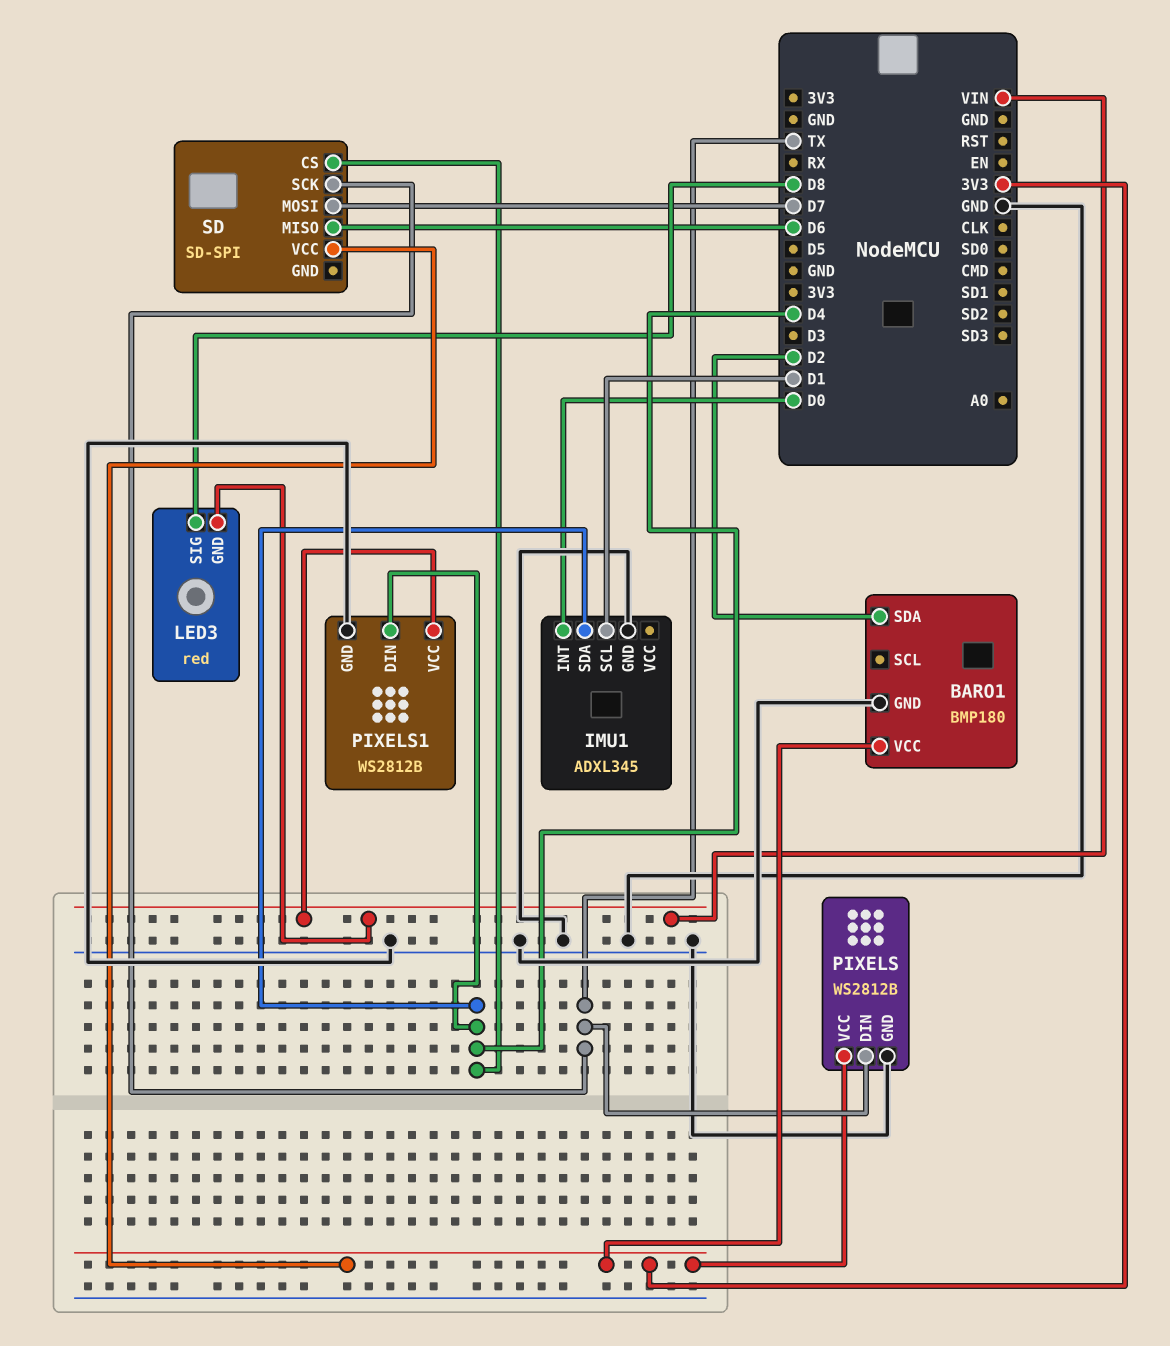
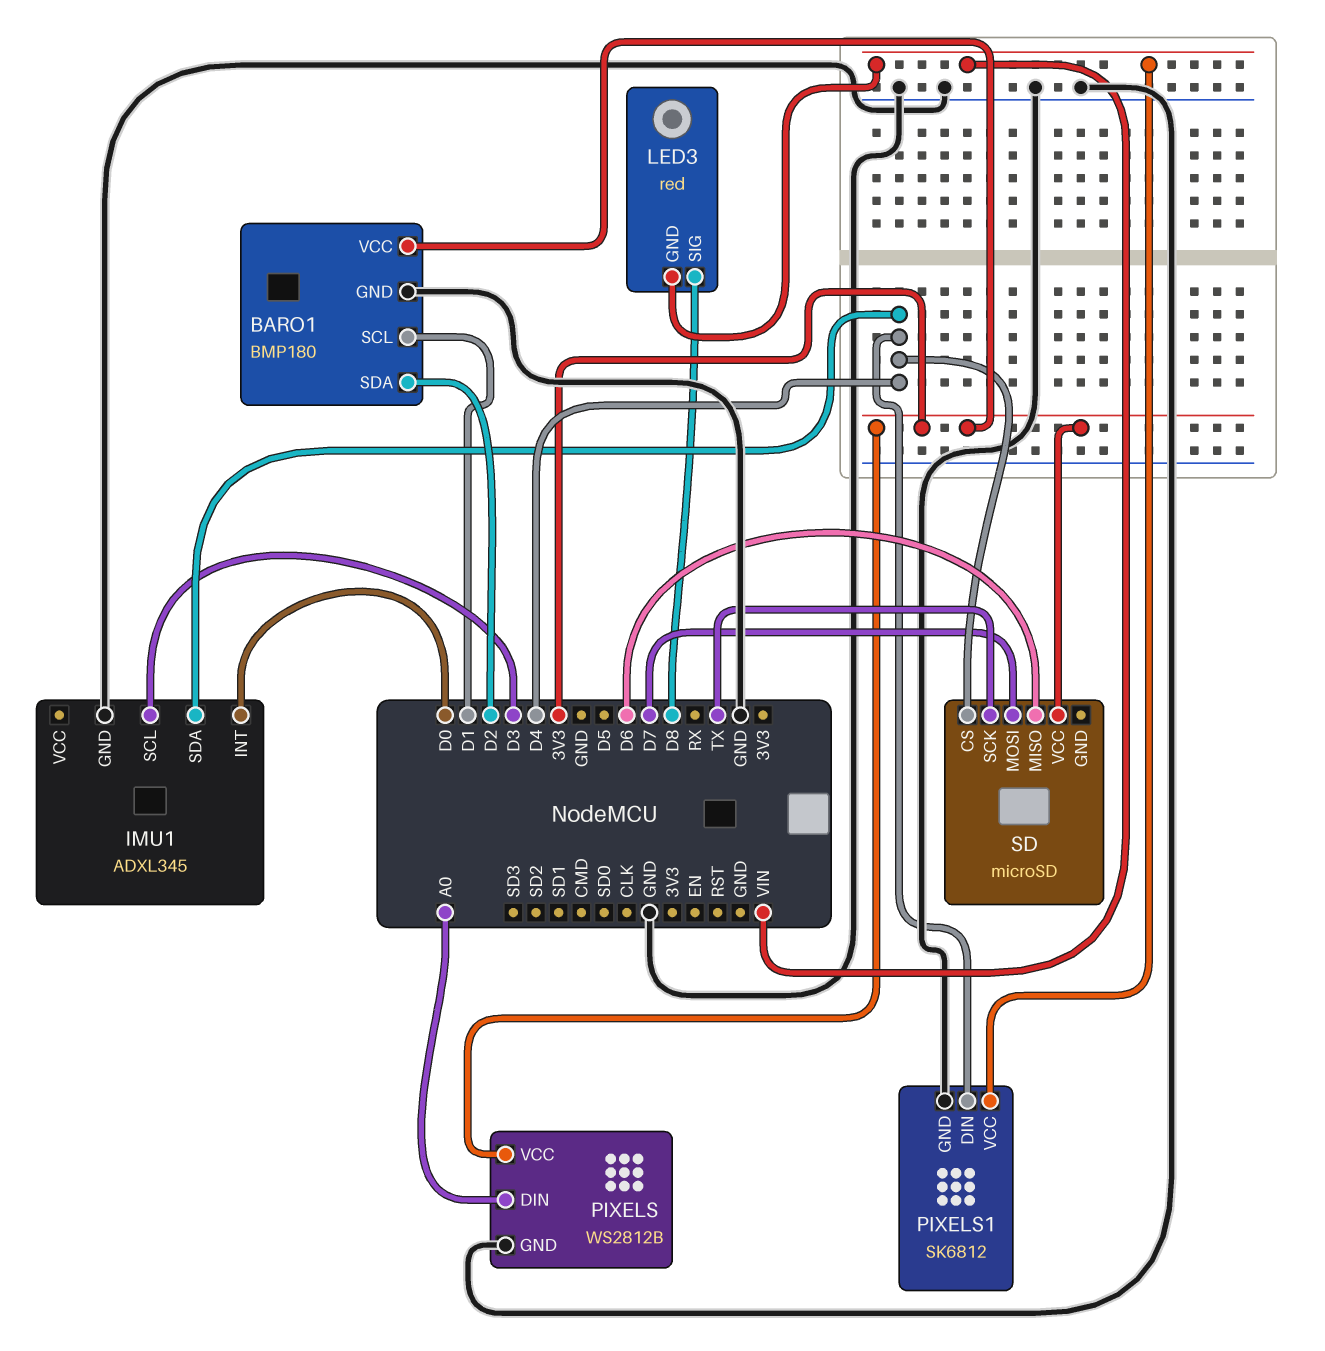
BARO1 pin SCL: none -> D1
IMU1 pin SCL: D1 -> D3
PIXELS pin DIN: TX -> A0
PIXELS1: WS2812B -> SK6812
SD: SD-SPI -> microSD

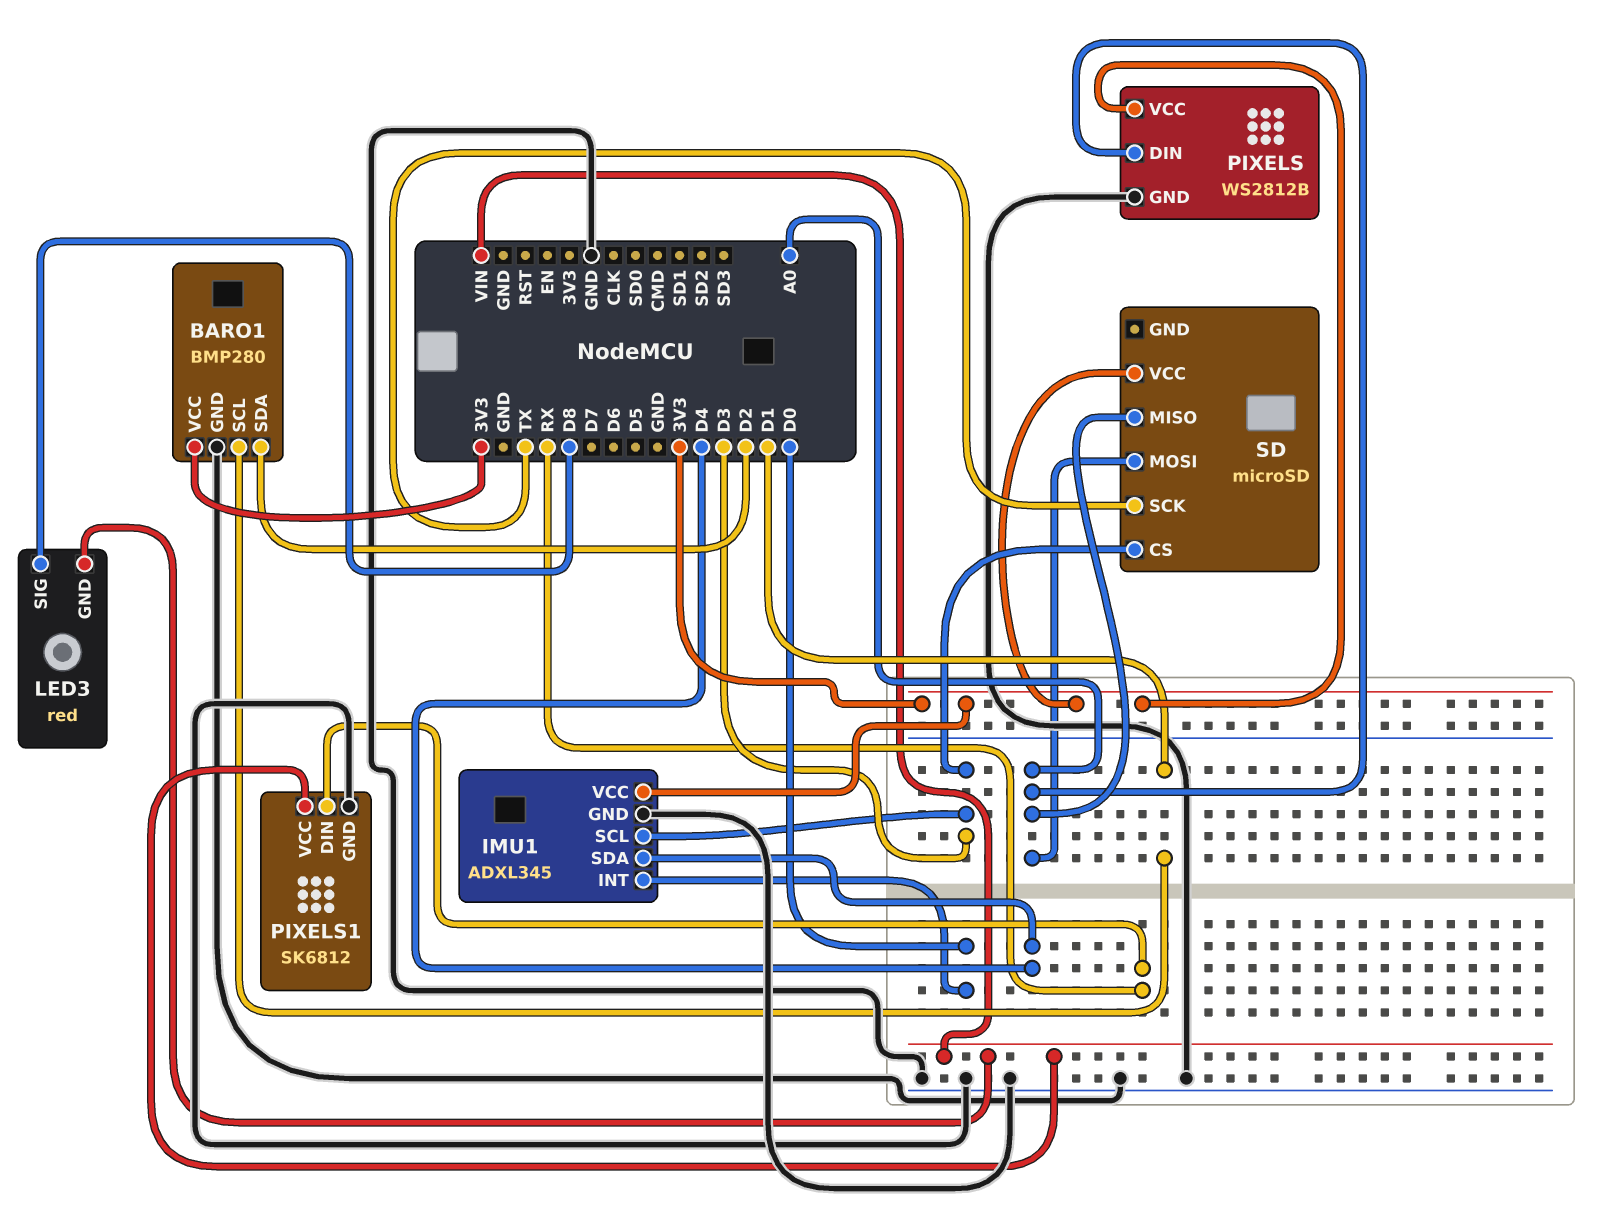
BARO1: BMP180 -> BMP280
IMU1 pin VCC: none -> 3V3
PIXELS1 pin DIN: D4 -> RX
SD pin CS: D4 -> D3
SD pin MISO: D6 -> A0
SD pin MOSI: D7 -> A0

